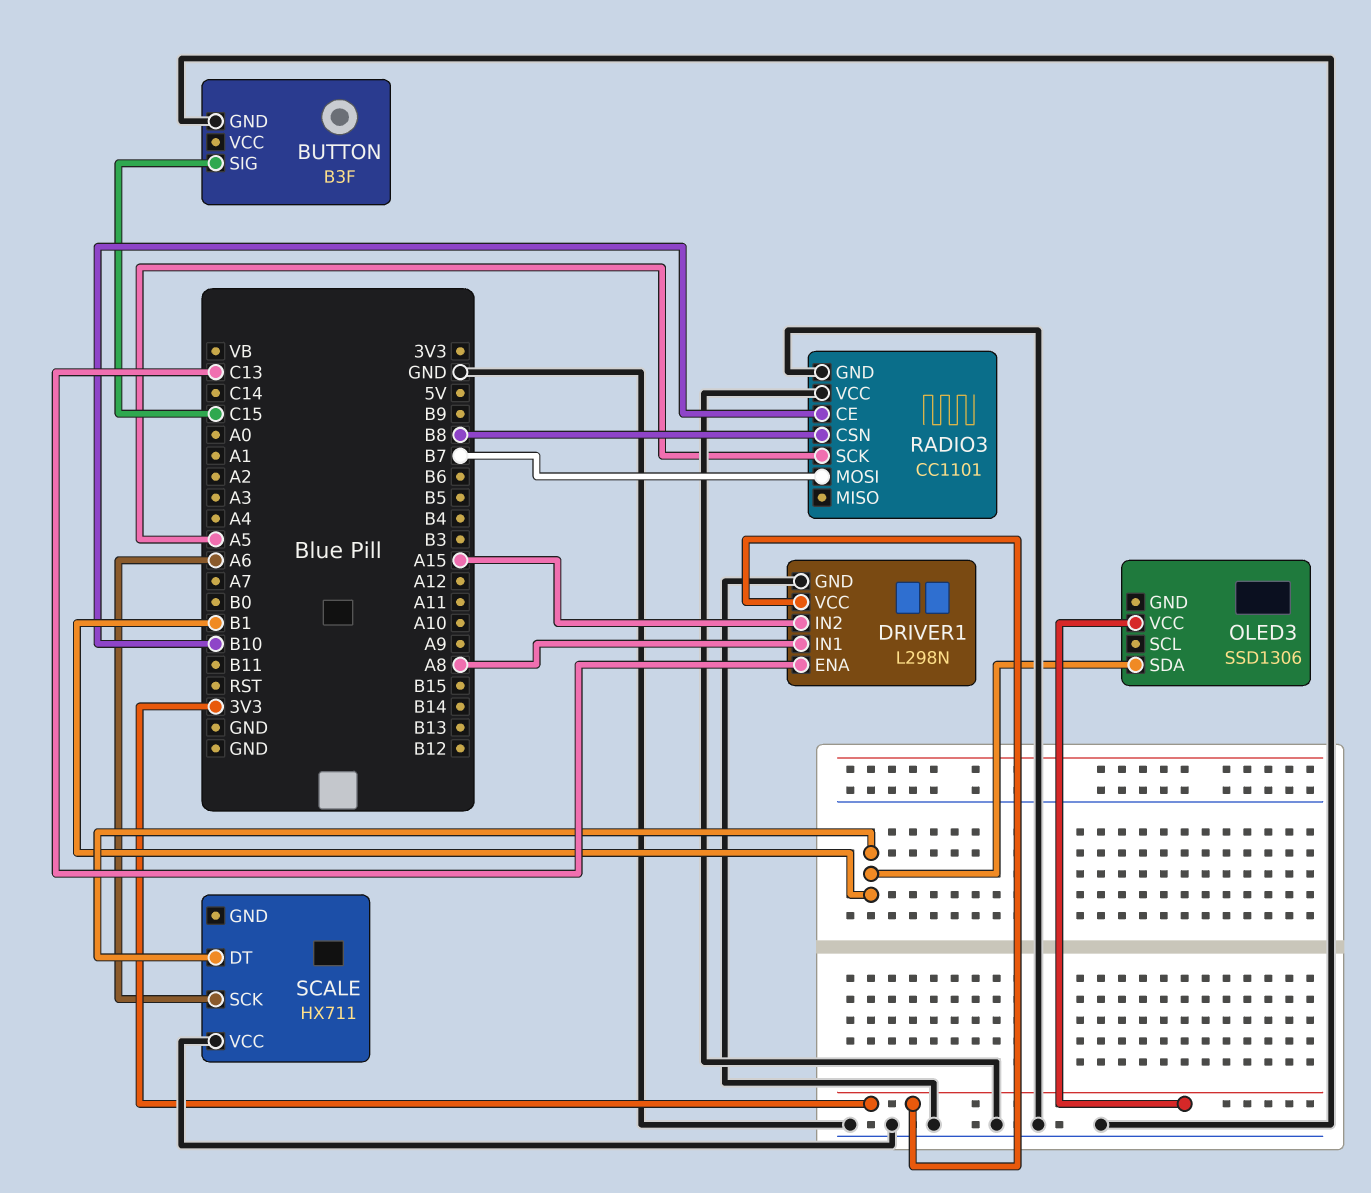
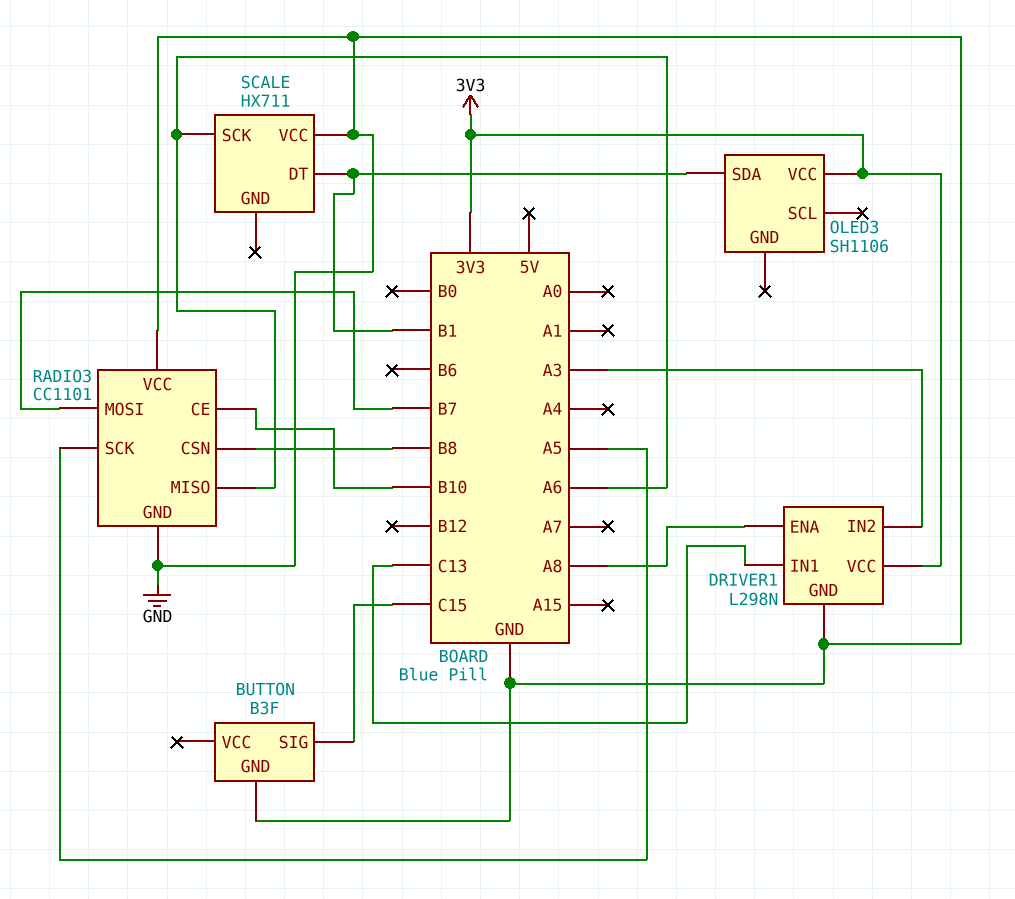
DRIVER1 pin ENA: C13 -> A8
DRIVER1 pin IN1: A8 -> C13
DRIVER1 pin IN2: A15 -> A3
OLED3: SSD1306 -> SH1106
RADIO3 pin MISO: none -> A6

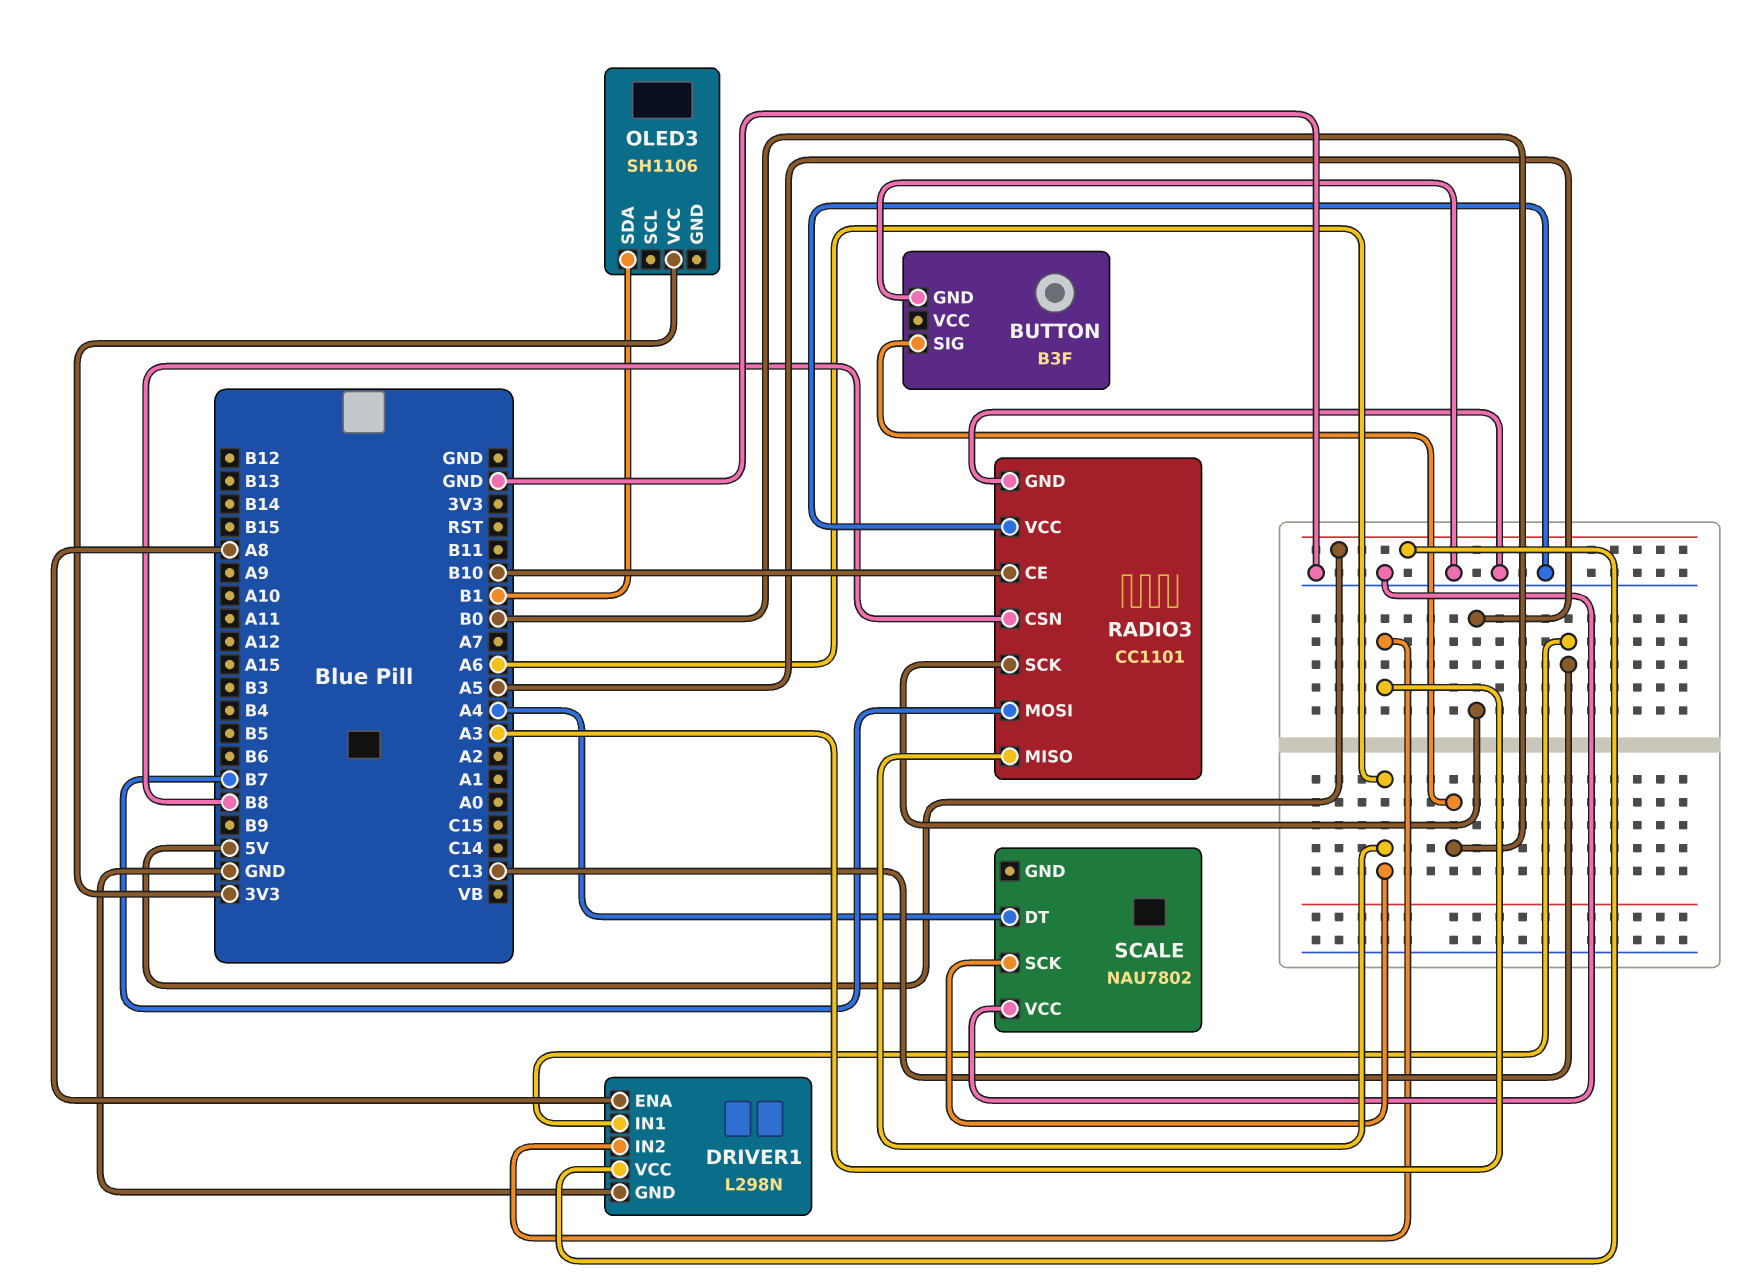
BUTTON pin SIG: C15 -> B0
DRIVER1 pin VCC: 3V3 -> 5V
SCALE: HX711 -> NAU7802
SCALE pin DT: B1 -> A4

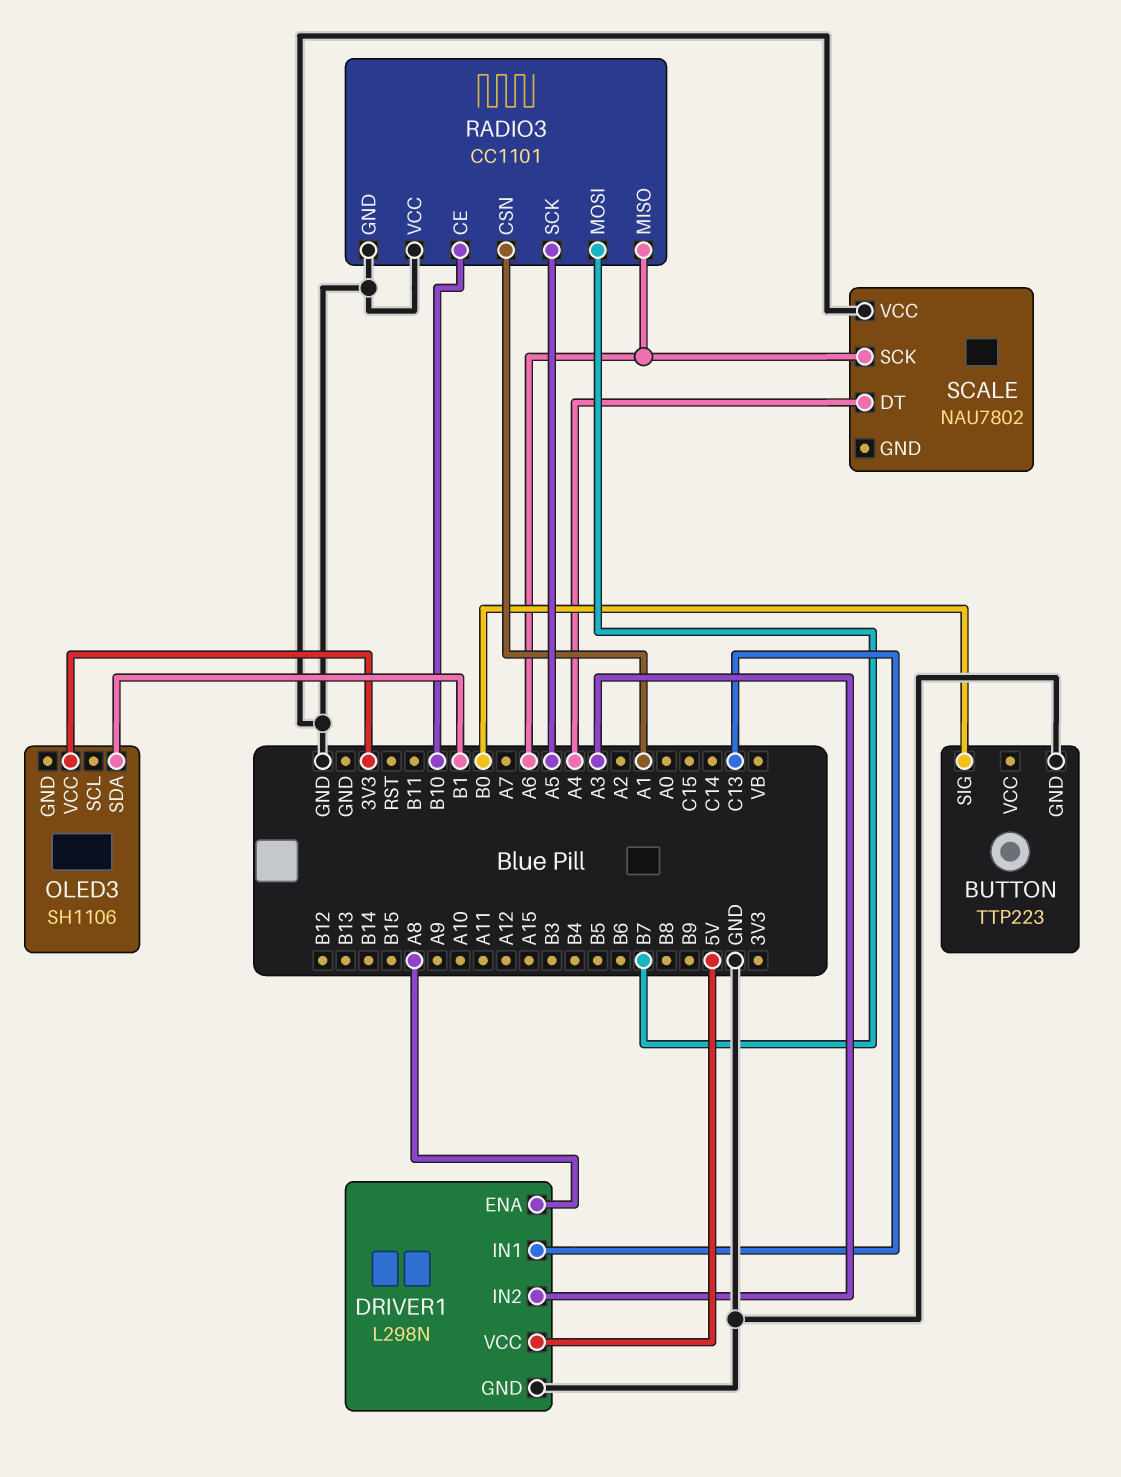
BUTTON: B3F -> TTP223
RADIO3 pin CSN: B8 -> A1

